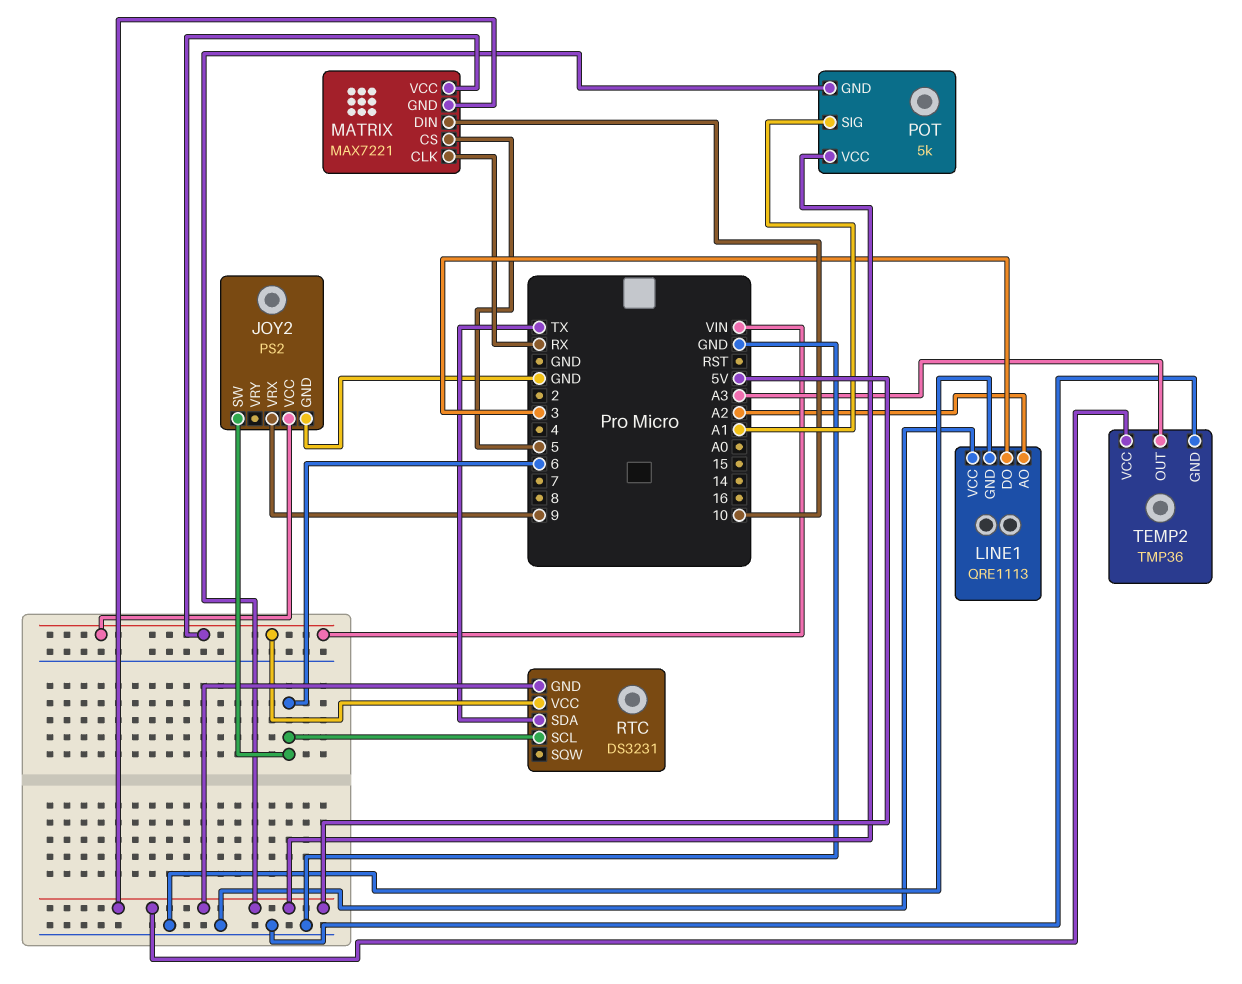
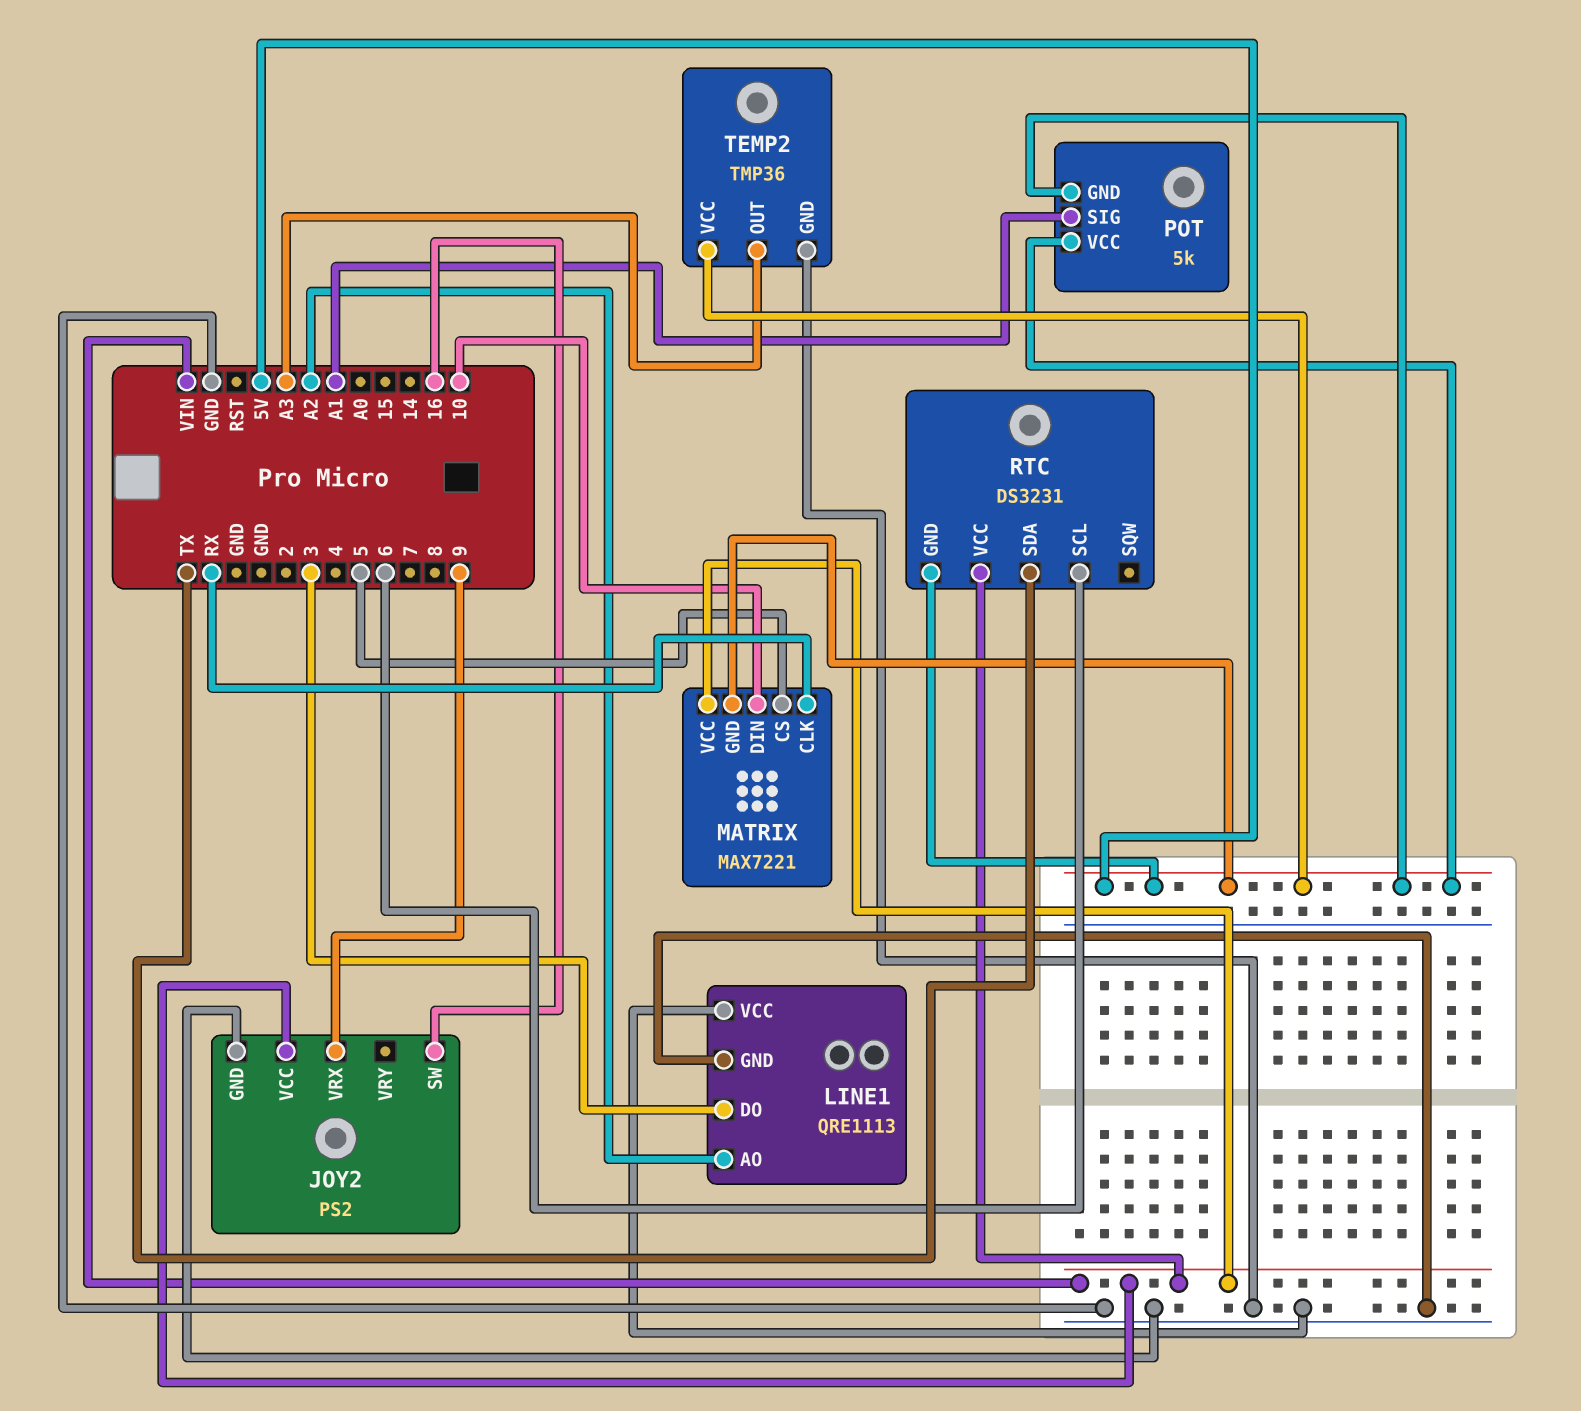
JOY2 pin SW: 6 -> 16

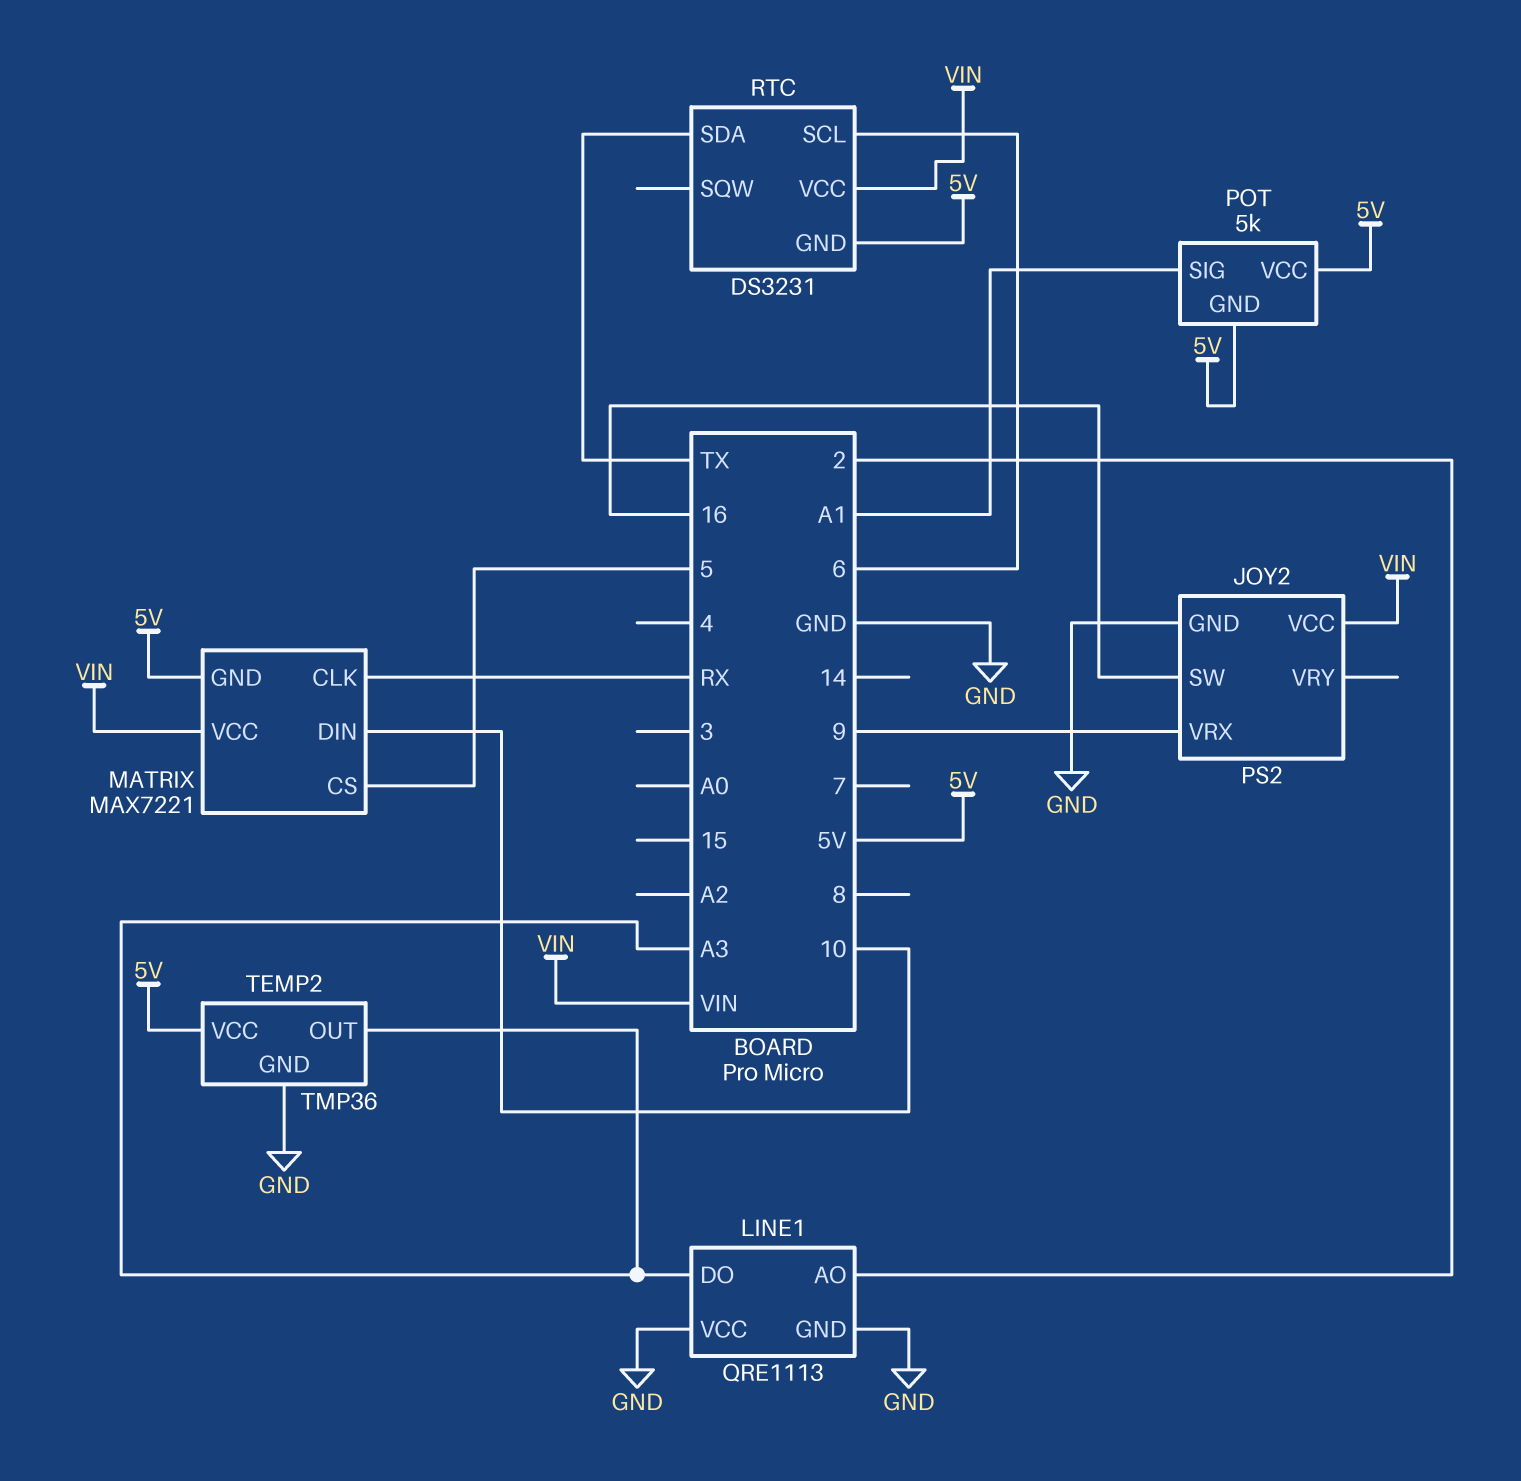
LINE1 pin AO: A2 -> 2
LINE1 pin DO: 3 -> A3

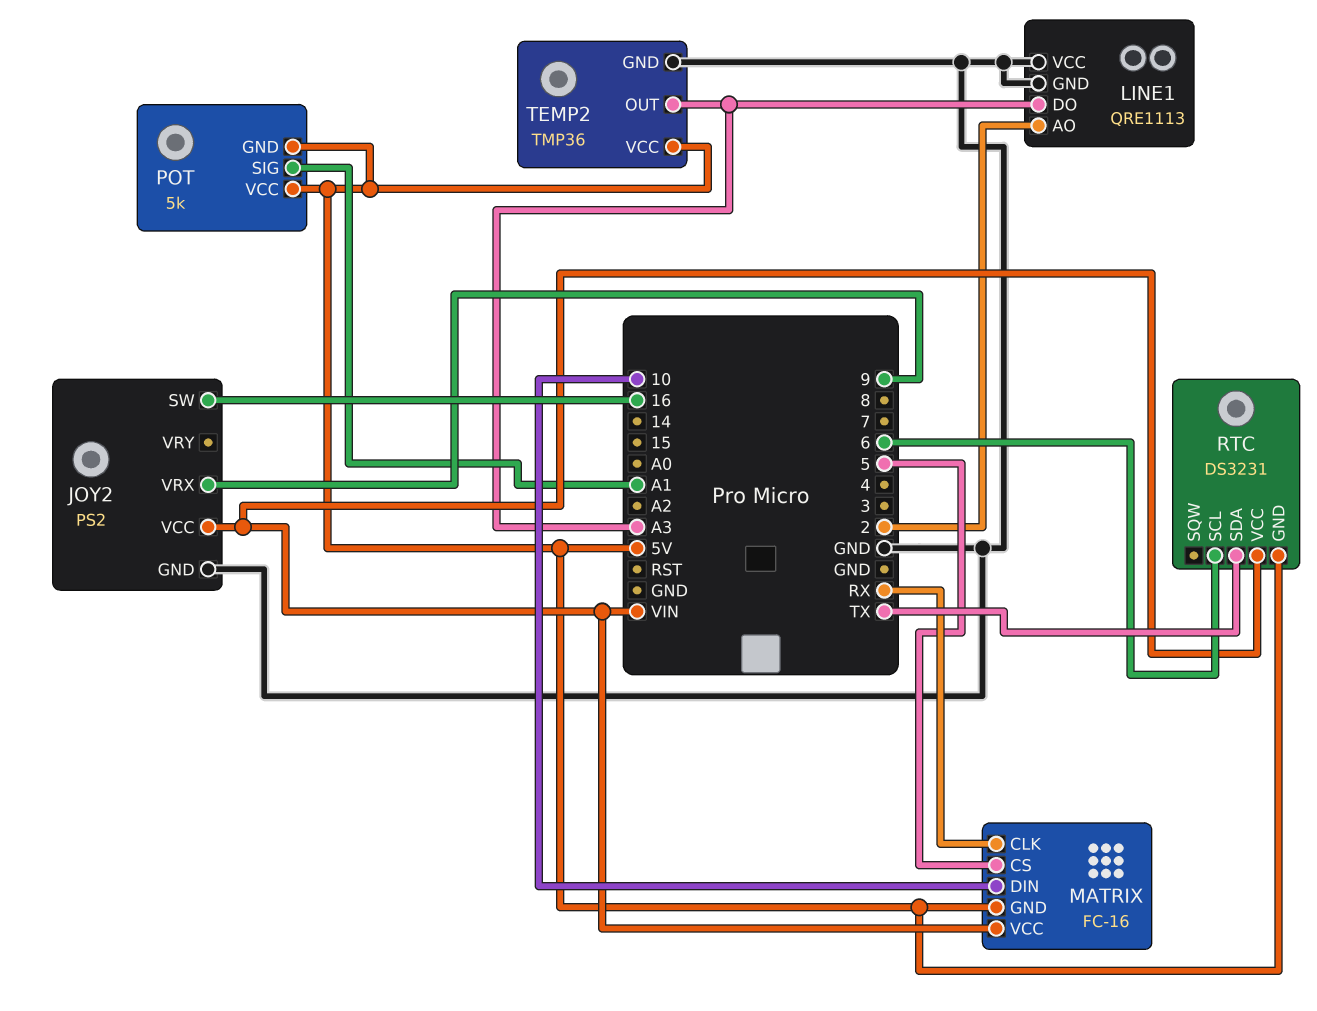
MATRIX: MAX7221 -> FC-16

